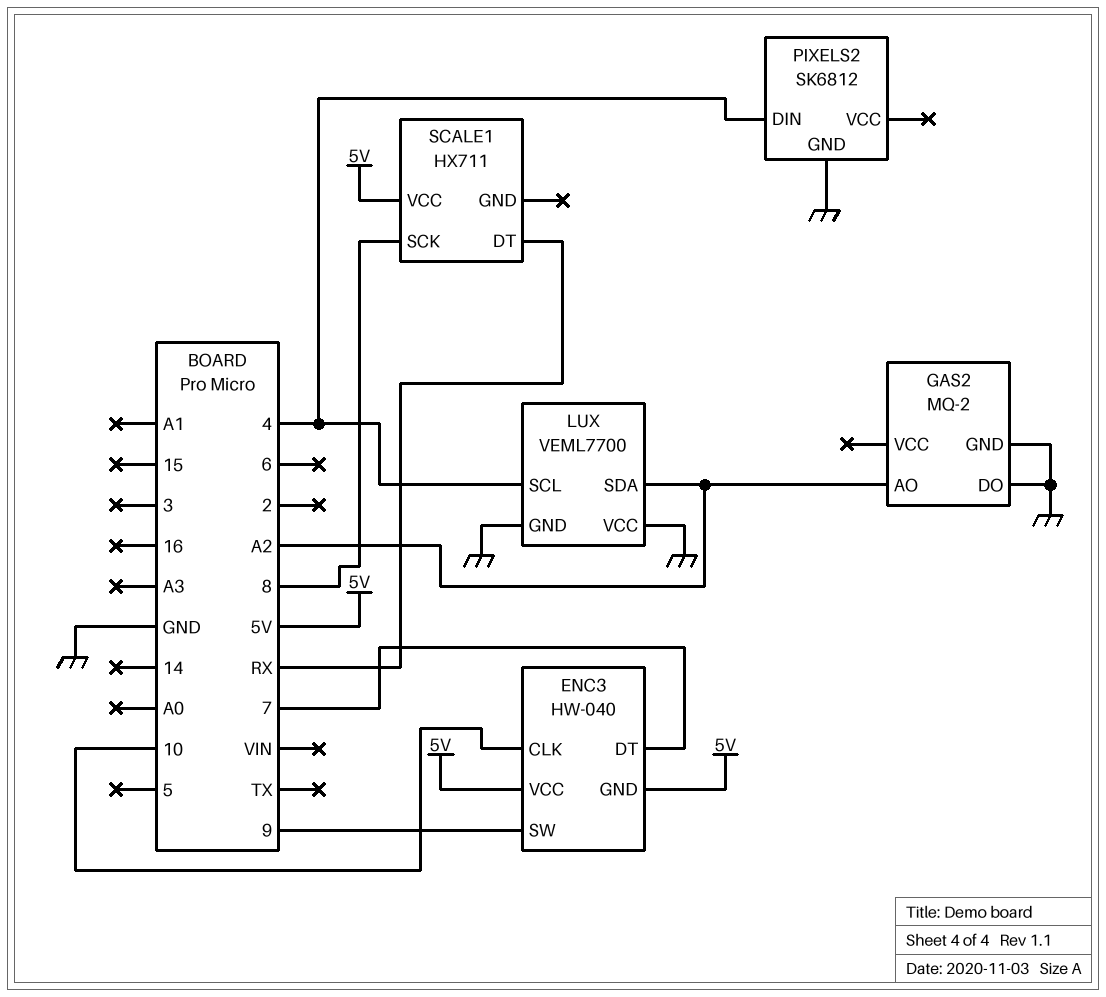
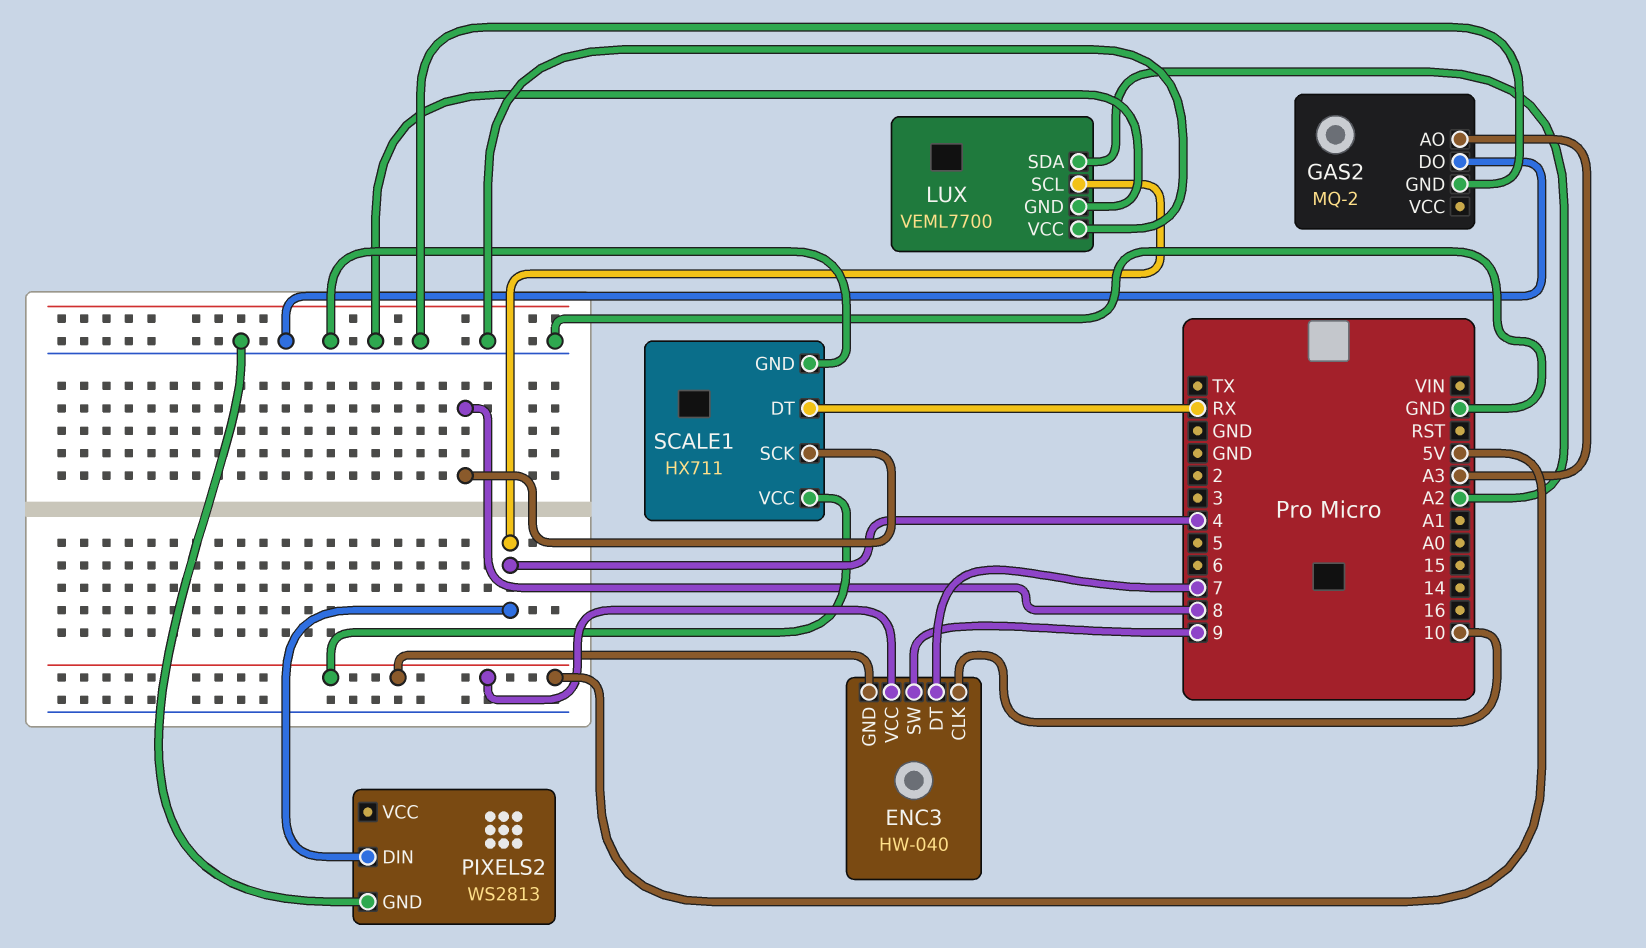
GAS2 pin AO: A2 -> A3
PIXELS2: SK6812 -> WS2813
SCALE1 pin GND: none -> GND

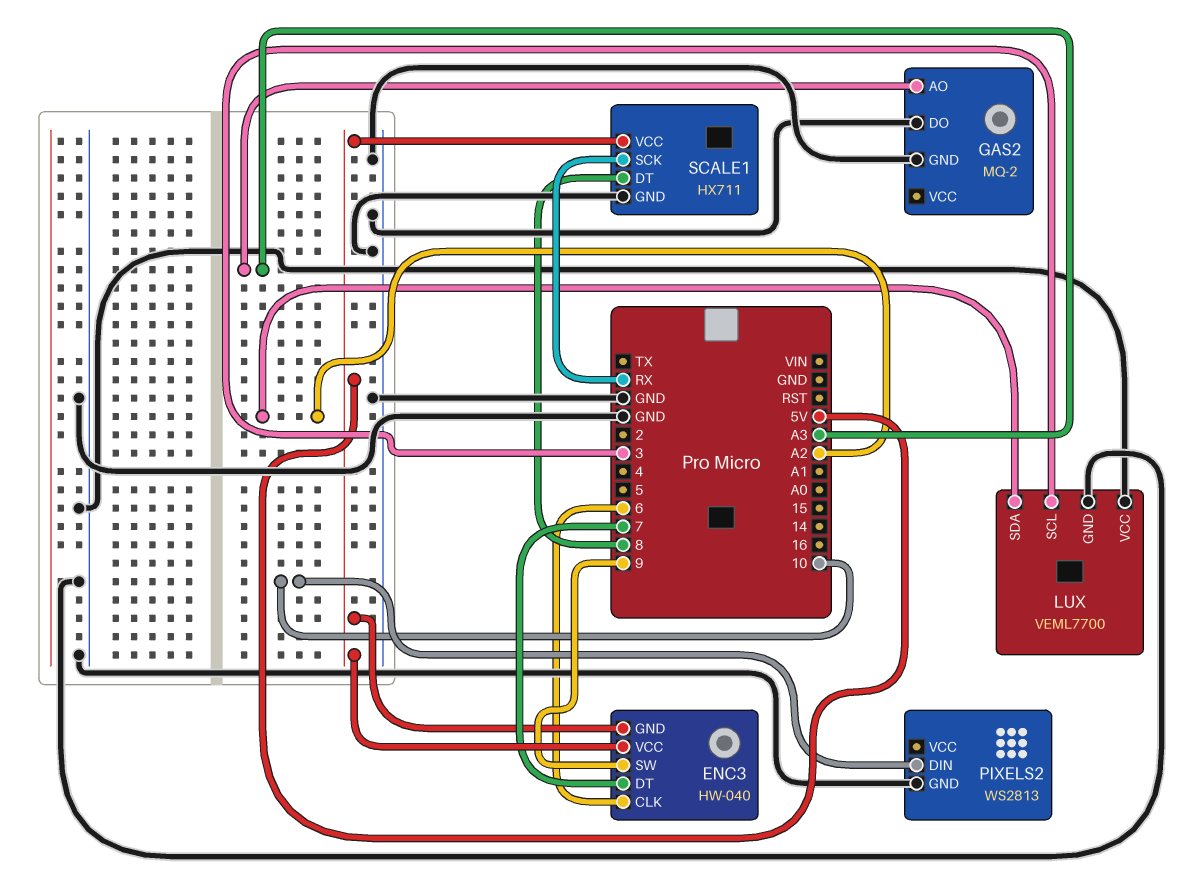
ENC3 pin CLK: 10 -> 6
LUX pin SCL: 4 -> 3
PIXELS2 pin DIN: 4 -> 10
SCALE1 pin DT: RX -> 8
SCALE1 pin SCK: 8 -> RX

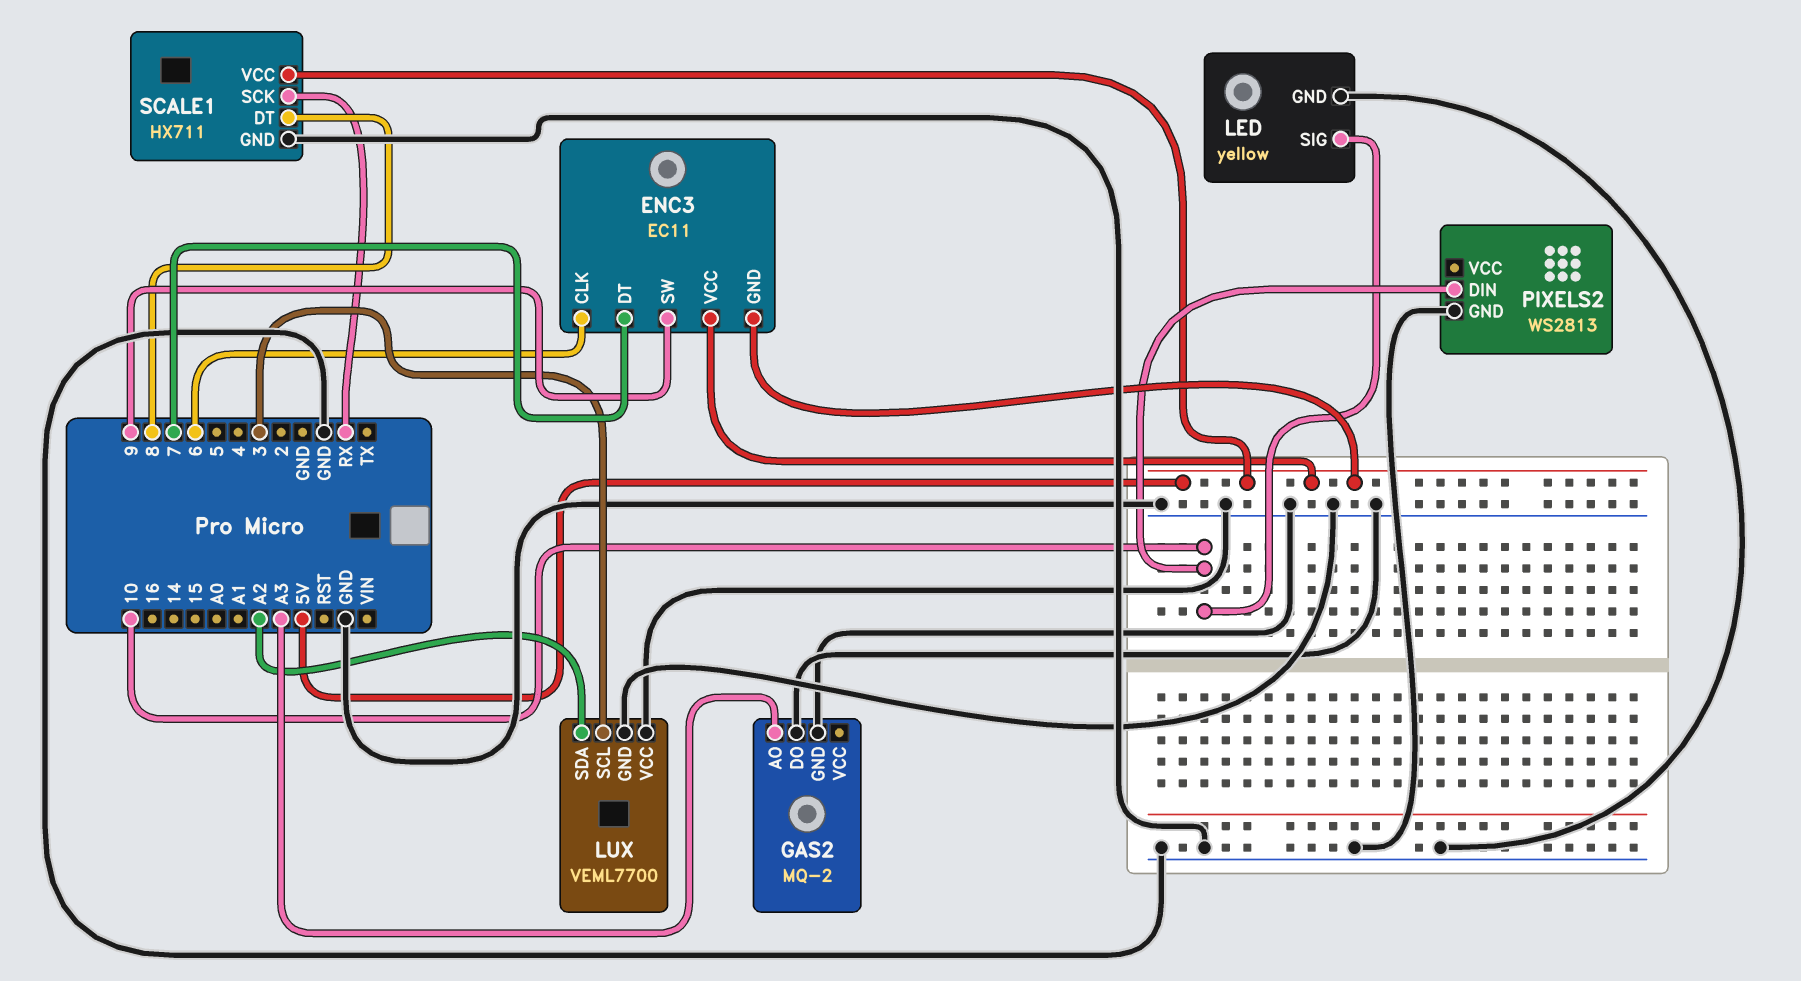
ENC3: HW-040 -> EC11
LED: none -> yellow
LED pin GND: none -> GND
LED pin SIG: none -> 10

